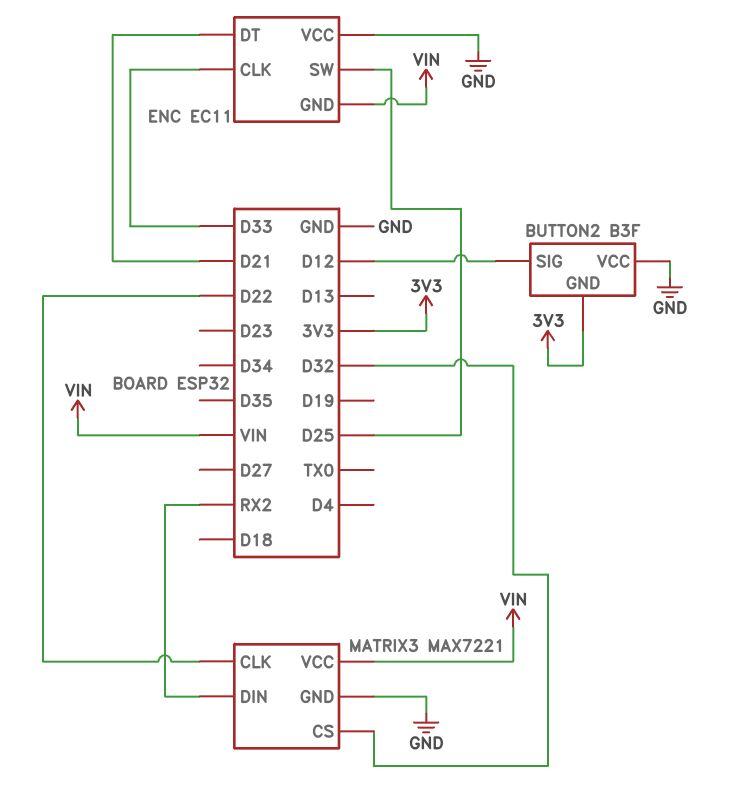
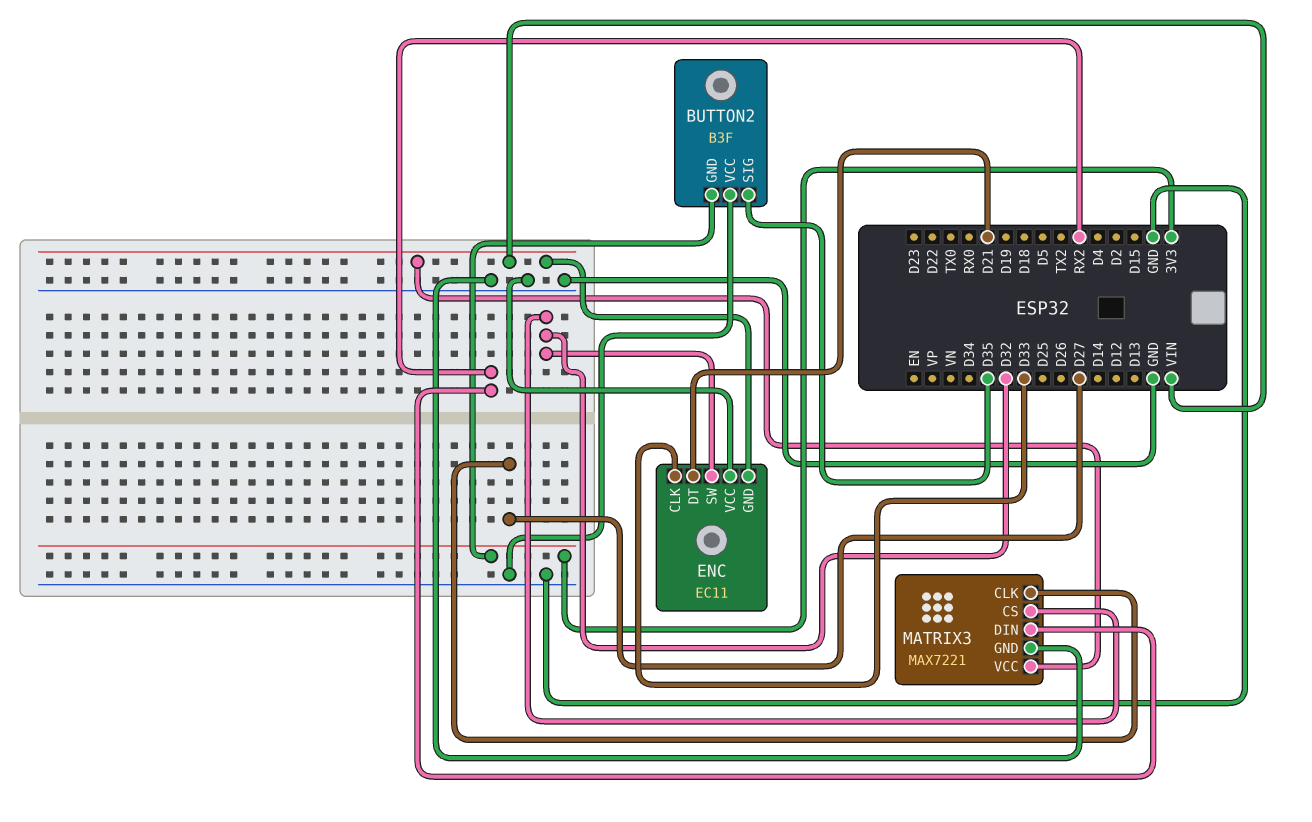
BUTTON2 pin SIG: D12 -> D35
ENC pin SW: D25 -> D32
MATRIX3 pin CLK: D22 -> D27

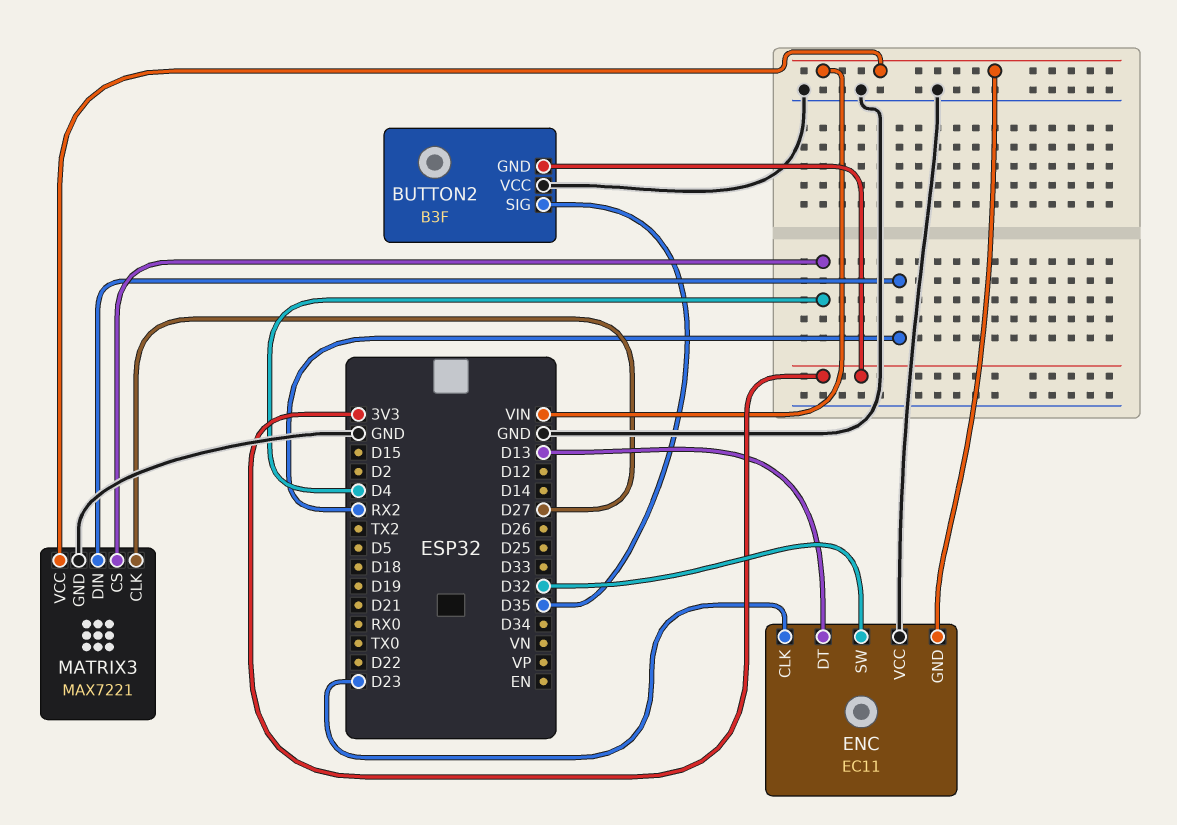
ENC pin CLK: D33 -> D23
ENC pin DT: D21 -> D13
MATRIX3 pin CS: D32 -> D4

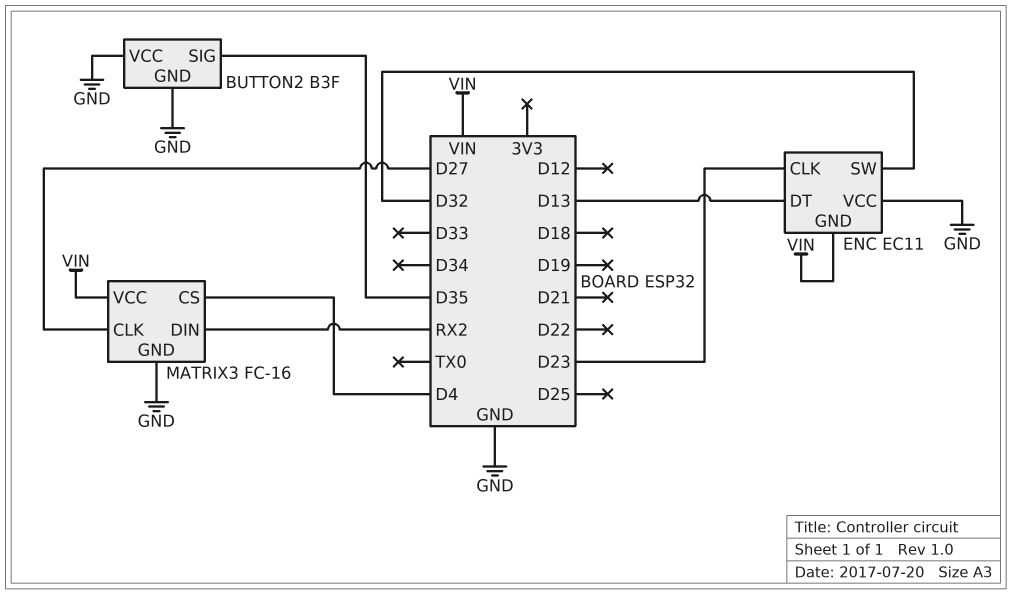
BUTTON2 pin GND: 3V3 -> GND
MATRIX3: MAX7221 -> FC-16

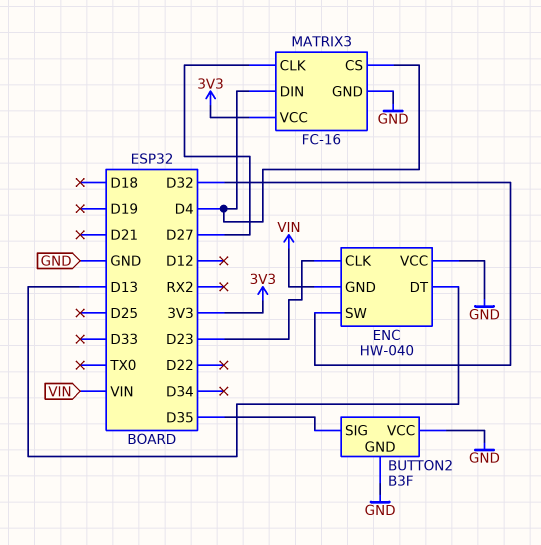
ENC: EC11 -> HW-040
MATRIX3 pin DIN: RX2 -> D4
MATRIX3 pin VCC: VIN -> 3V3

